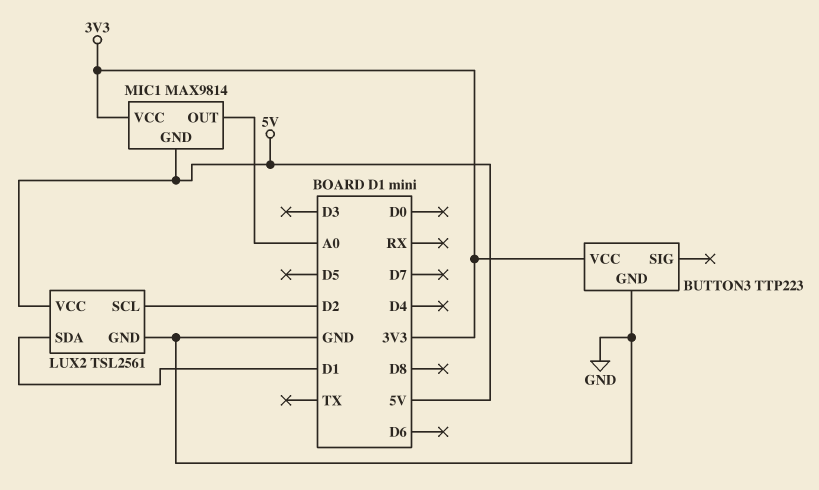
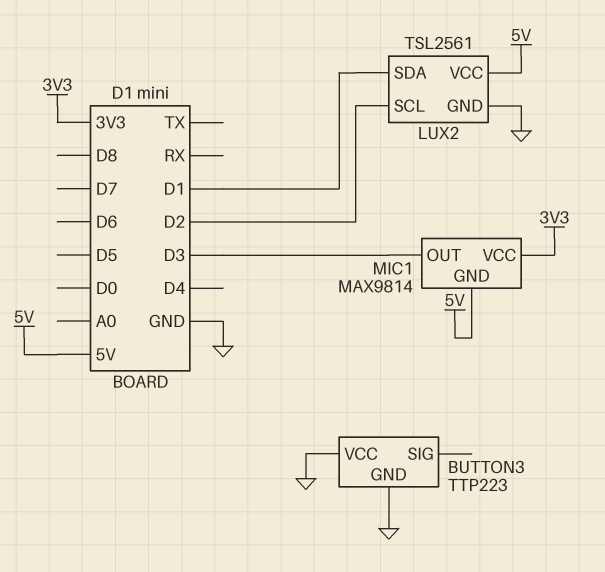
BUTTON3 pin VCC: 3V3 -> GND
MIC1 pin OUT: A0 -> D3

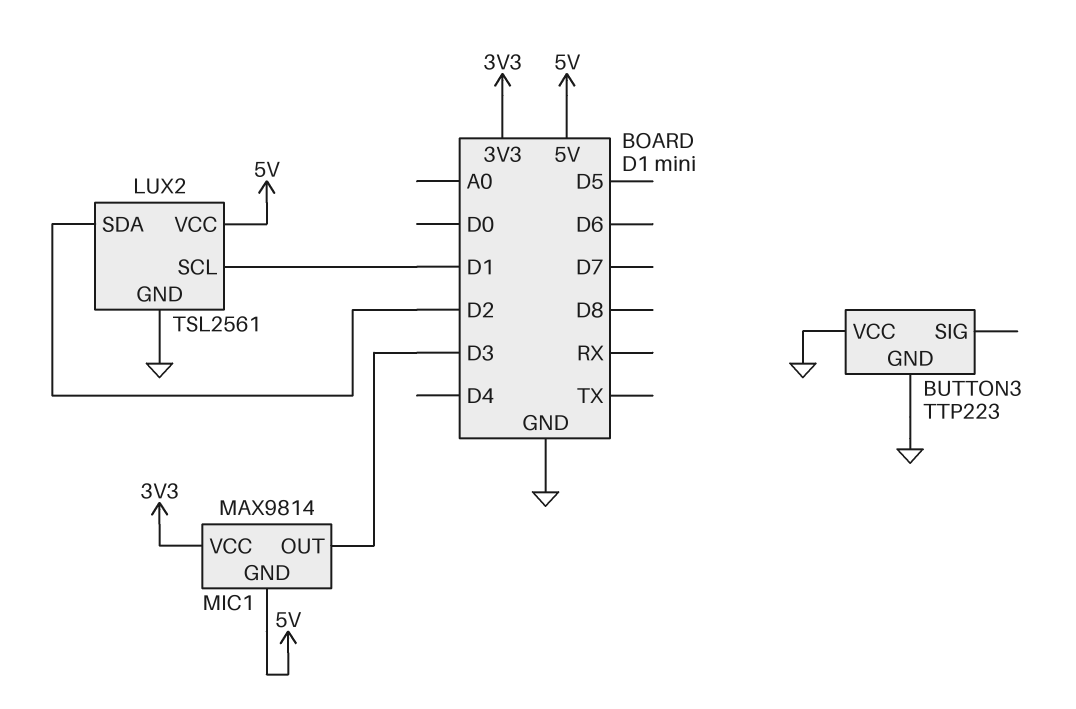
LUX2 pin SCL: D2 -> D1
LUX2 pin SDA: D1 -> D2

